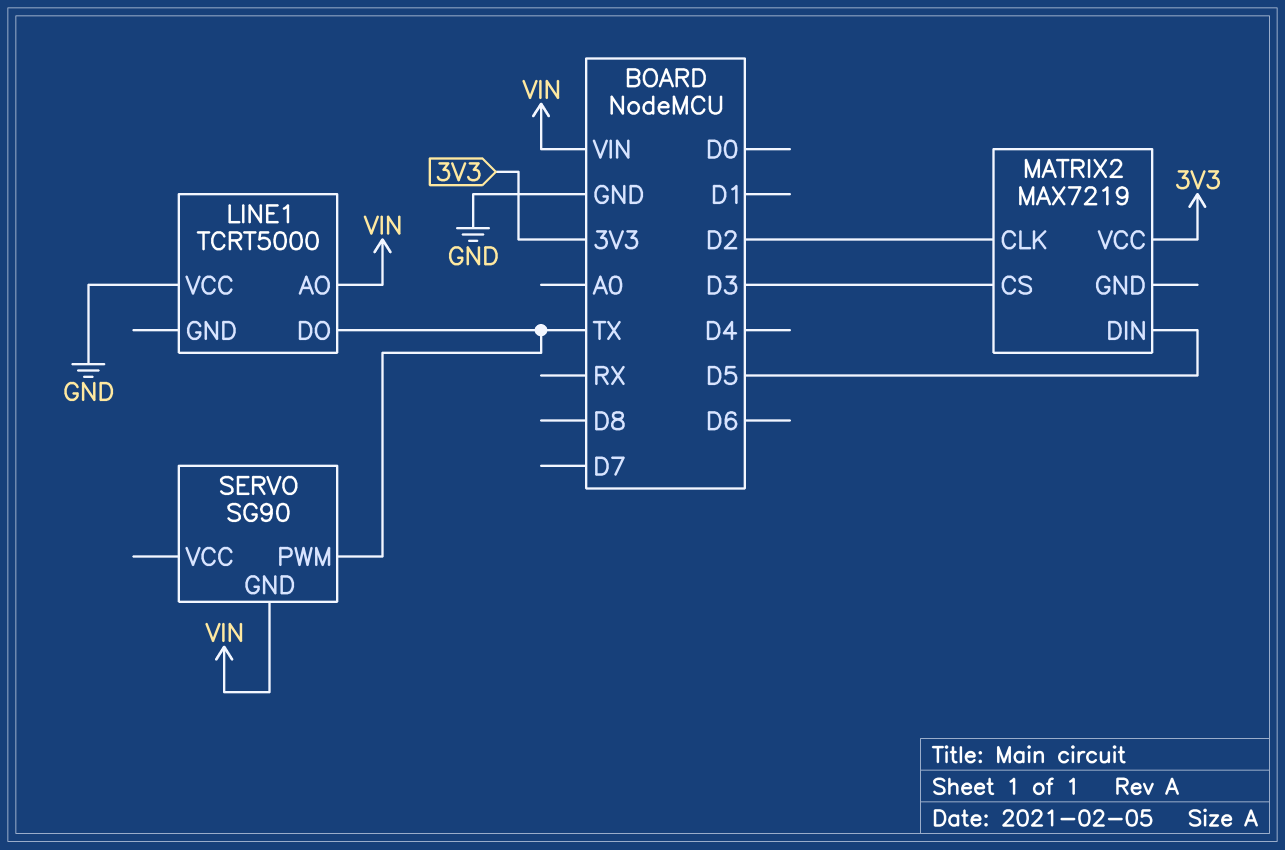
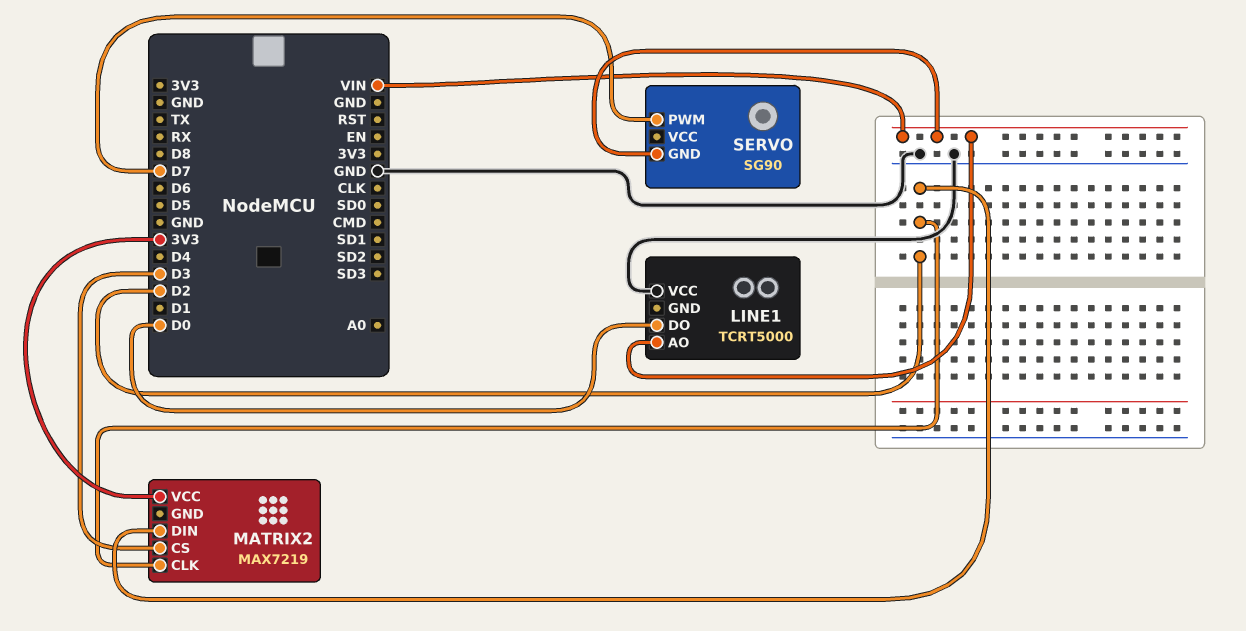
LINE1 pin DO: TX -> D0
MATRIX2 pin DIN: D5 -> D2
SERVO pin PWM: TX -> D7

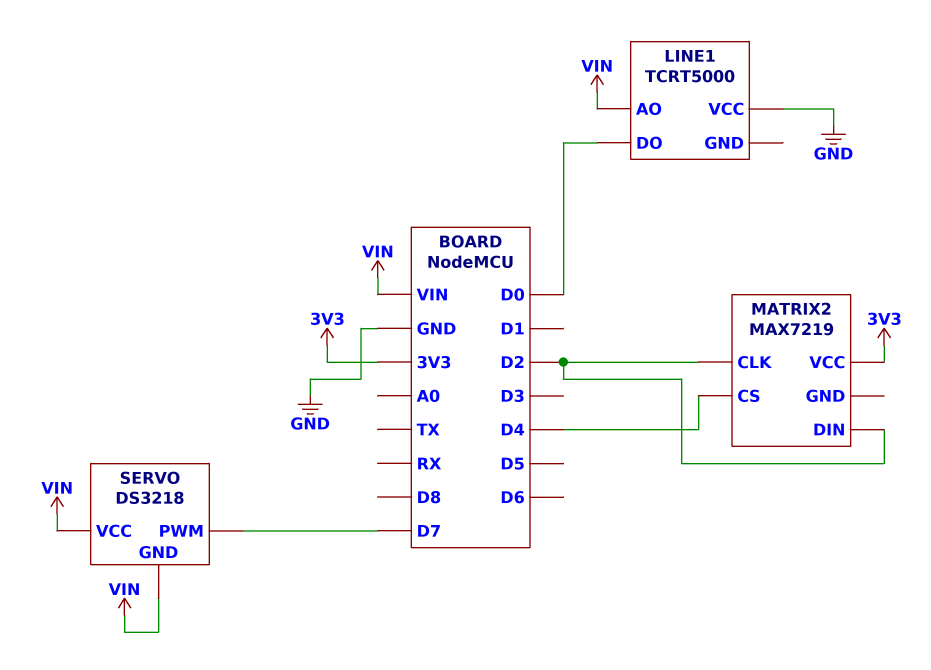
MATRIX2 pin CS: D3 -> D4
SERVO: SG90 -> DS3218
SERVO pin VCC: none -> VIN

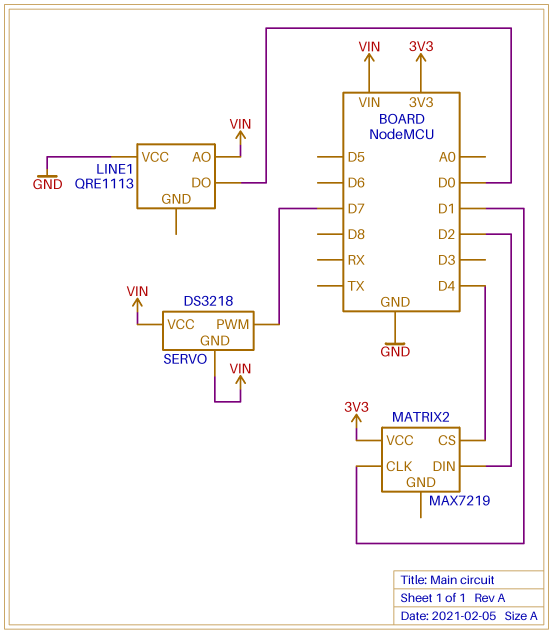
LINE1: TCRT5000 -> QRE1113
MATRIX2 pin CLK: D2 -> D1

